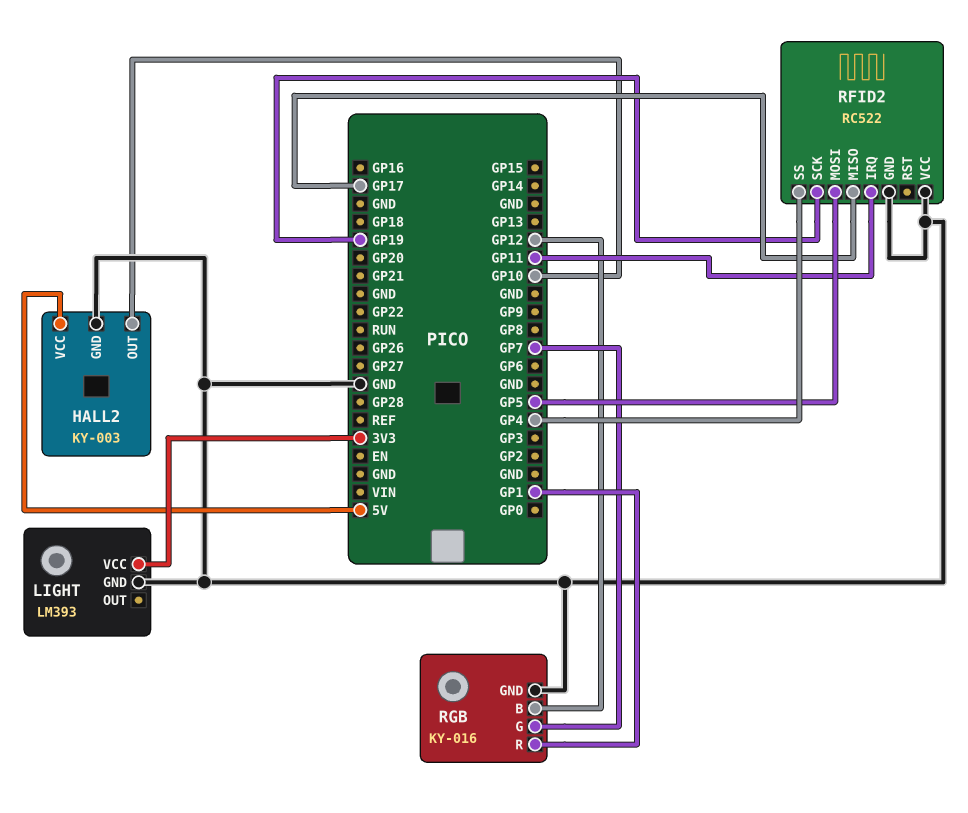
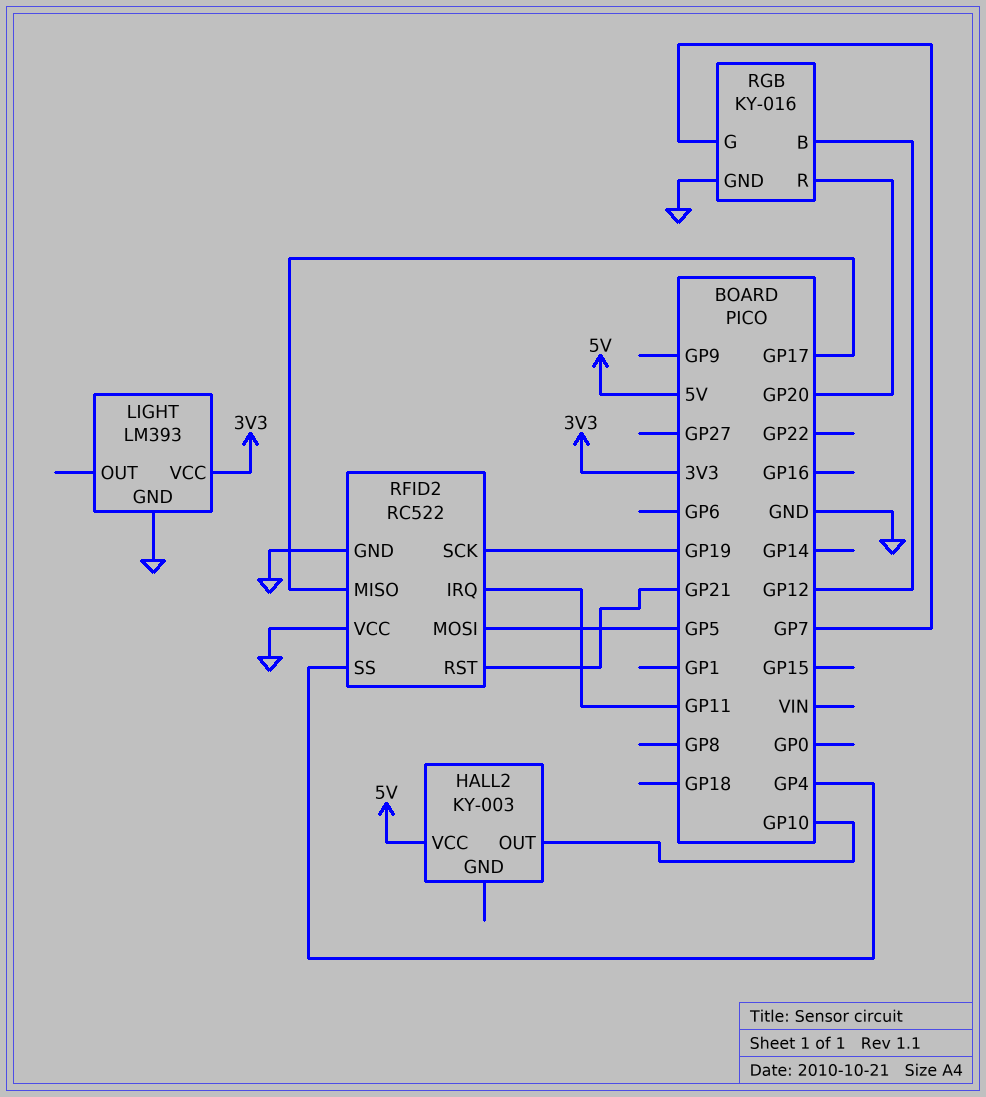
HALL2 pin GND: GND -> none
RFID2 pin RST: none -> GP21
RGB pin R: GP1 -> GP20

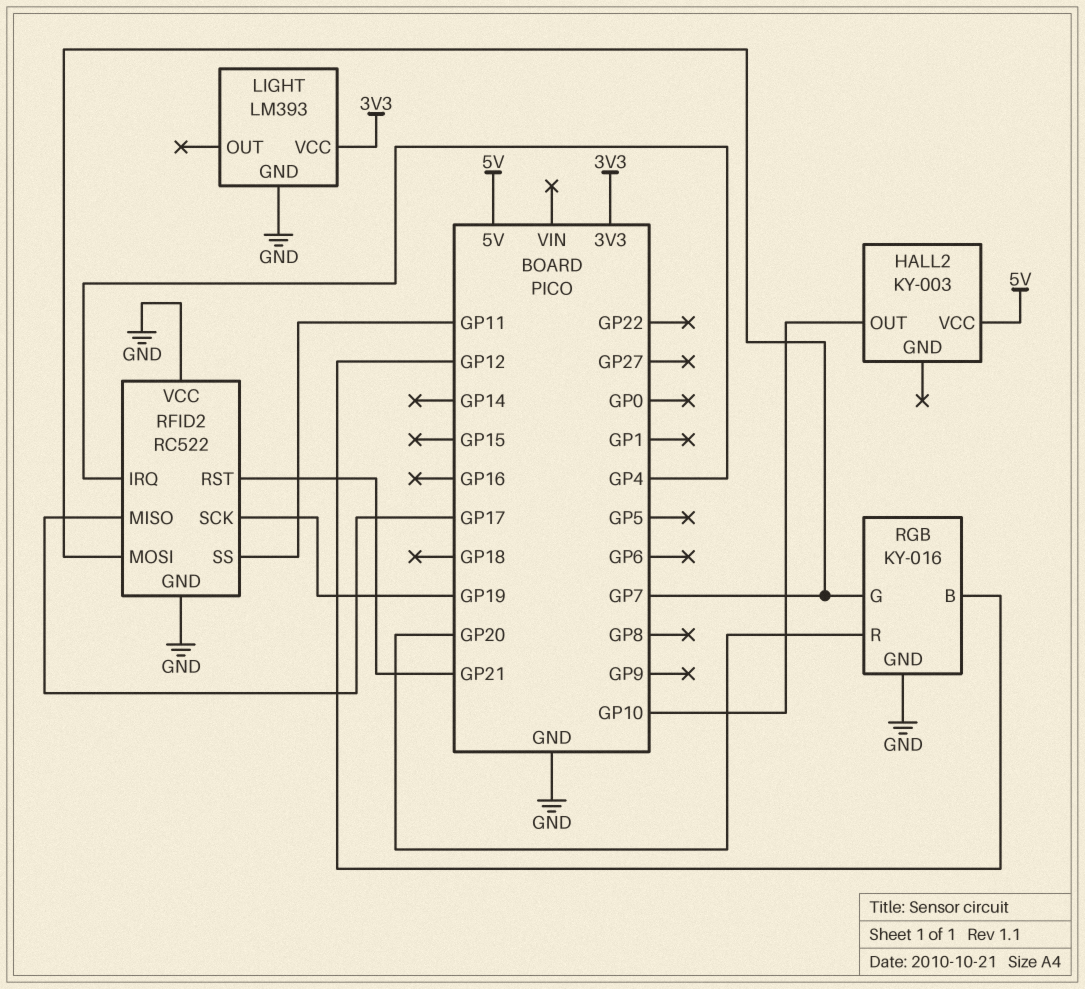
RFID2 pin IRQ: GP11 -> GP4
RFID2 pin MOSI: GP5 -> GP7
RFID2 pin SS: GP4 -> GP11

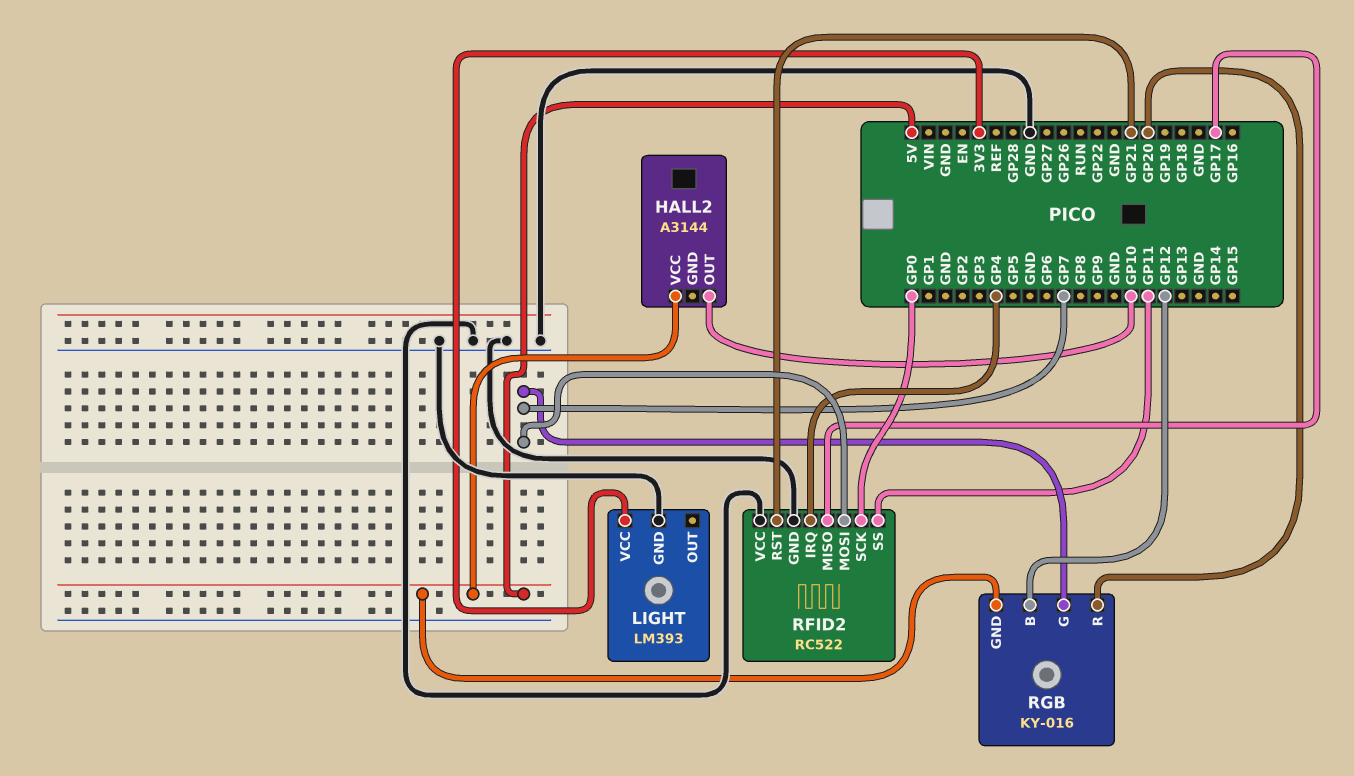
HALL2: KY-003 -> A3144
RFID2 pin SCK: GP19 -> GP0
RGB pin GND: GND -> 5V

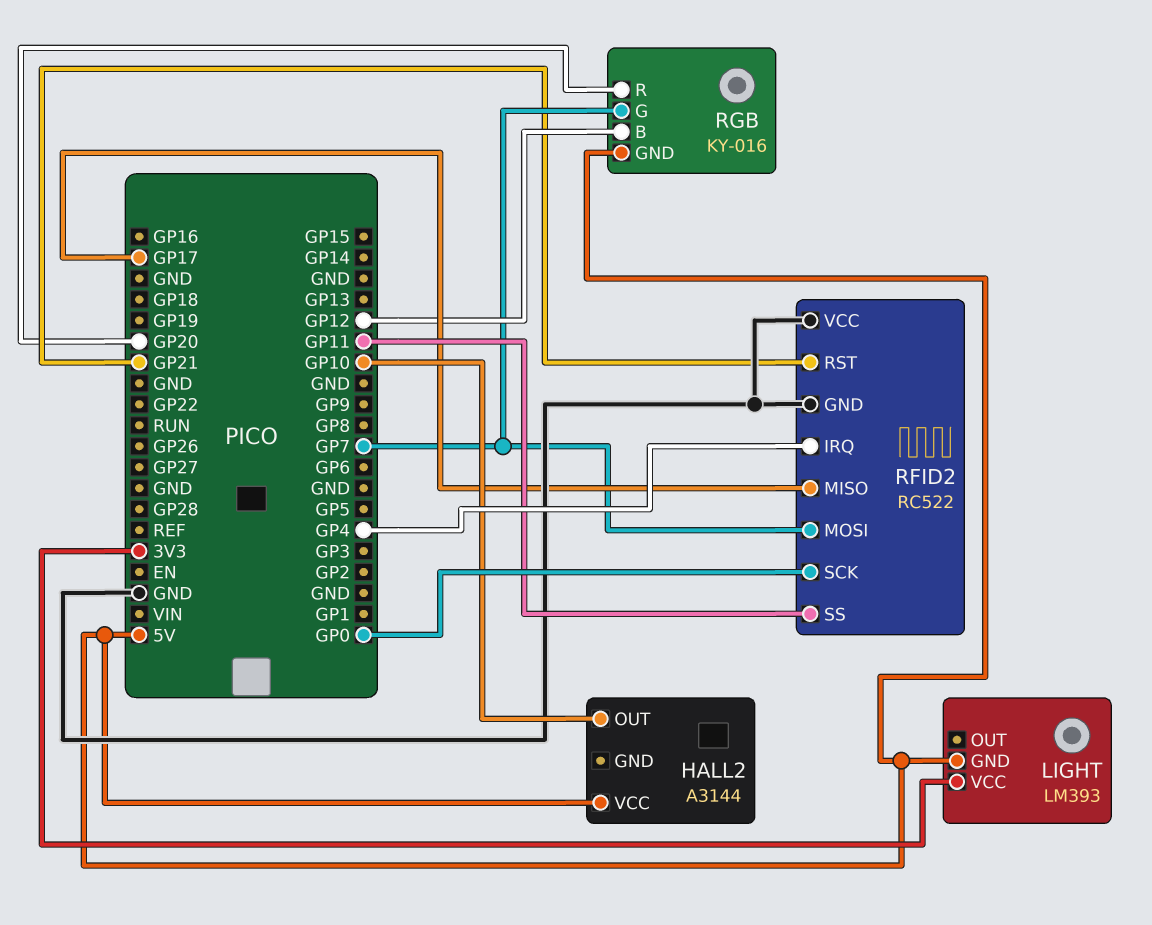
LIGHT pin GND: GND -> 5V

